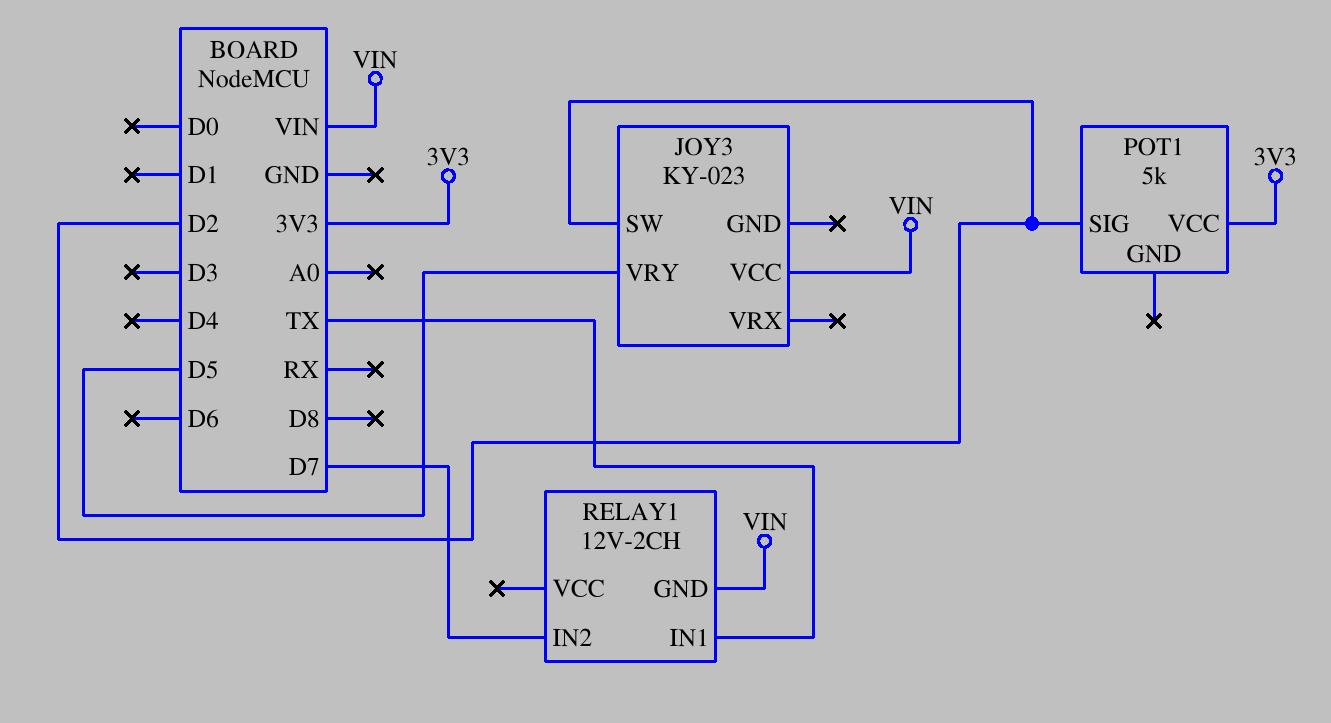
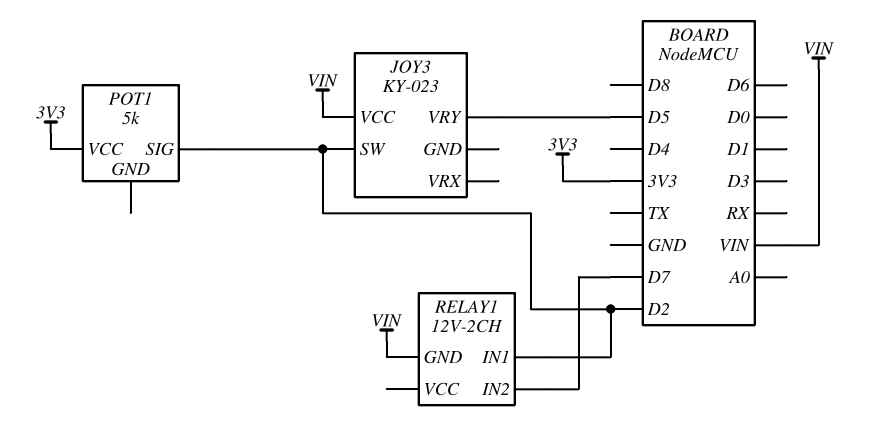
RELAY1 pin IN1: TX -> D2

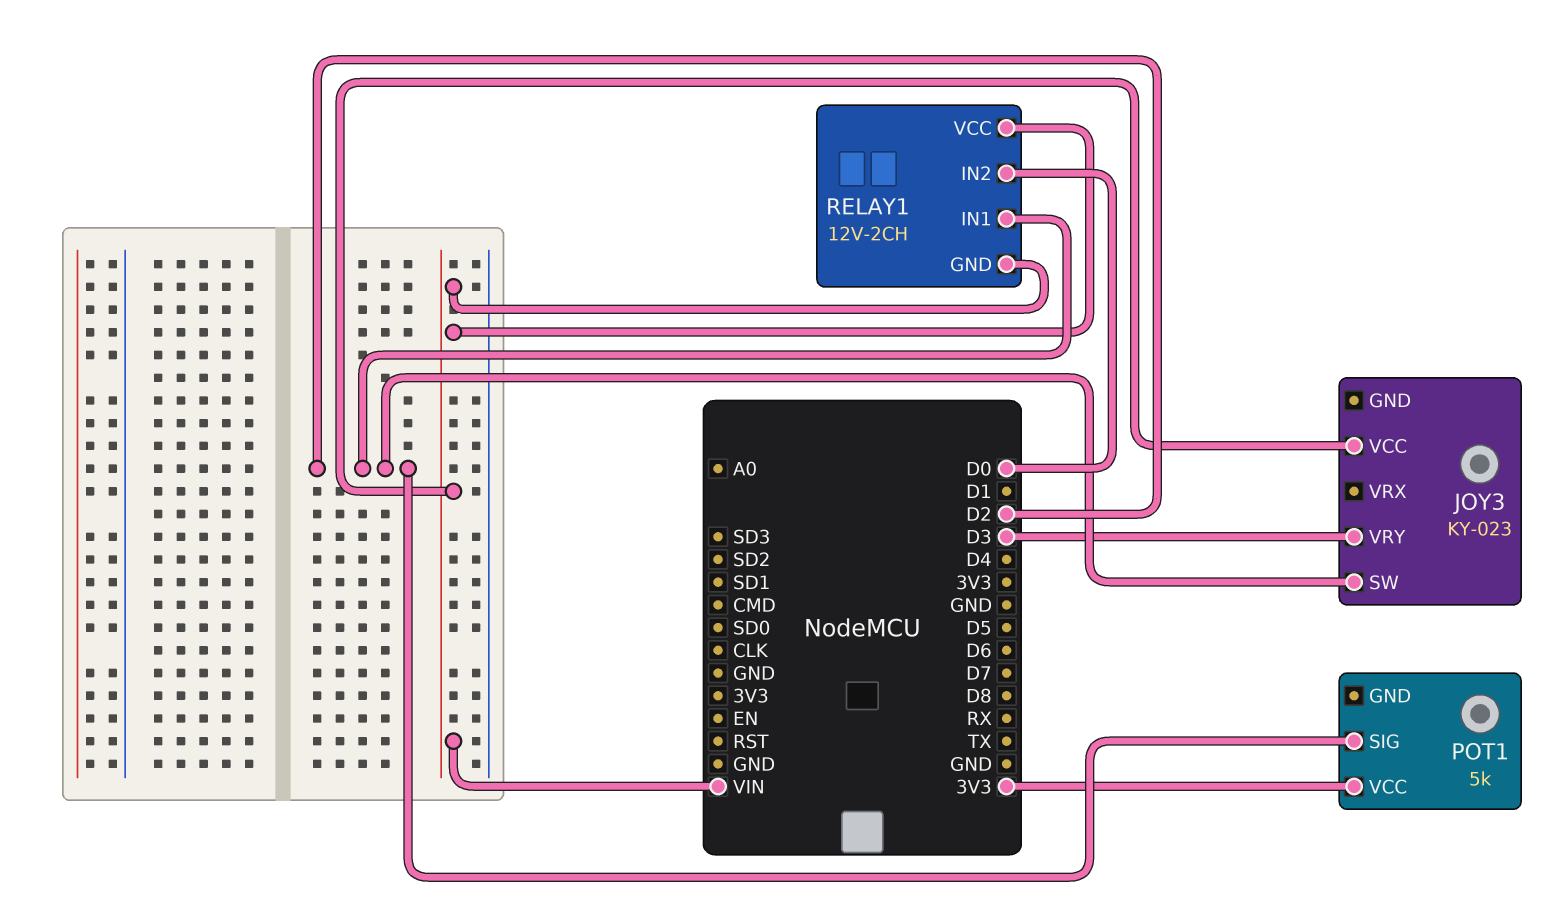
JOY3 pin VRY: D5 -> D3
RELAY1 pin IN2: D7 -> D0
RELAY1 pin VCC: none -> VIN

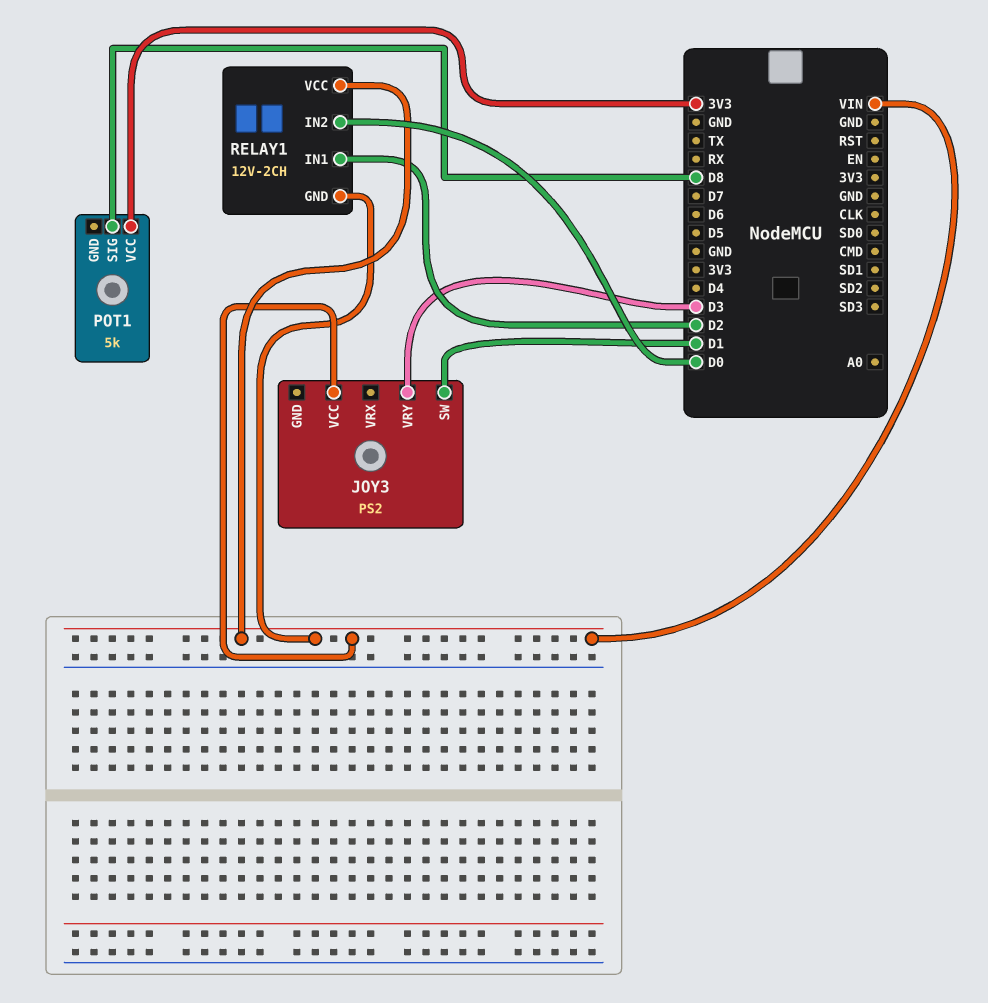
JOY3: KY-023 -> PS2
JOY3 pin SW: D2 -> D1
POT1 pin SIG: D2 -> D8

